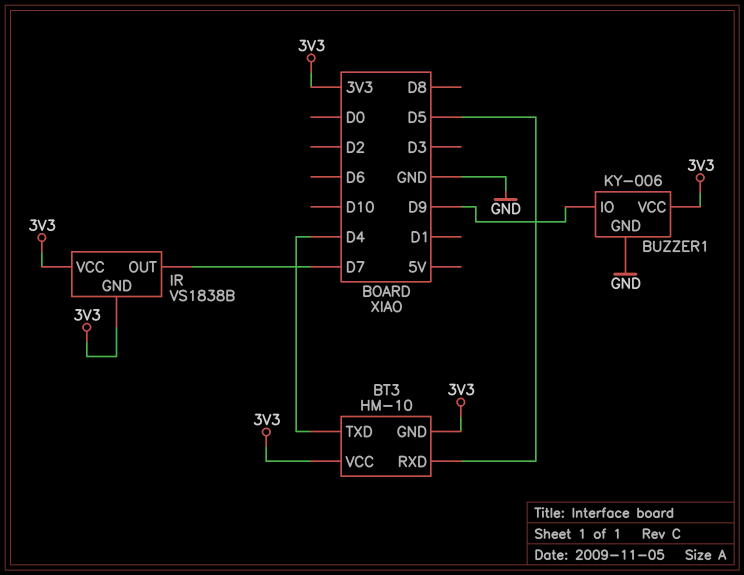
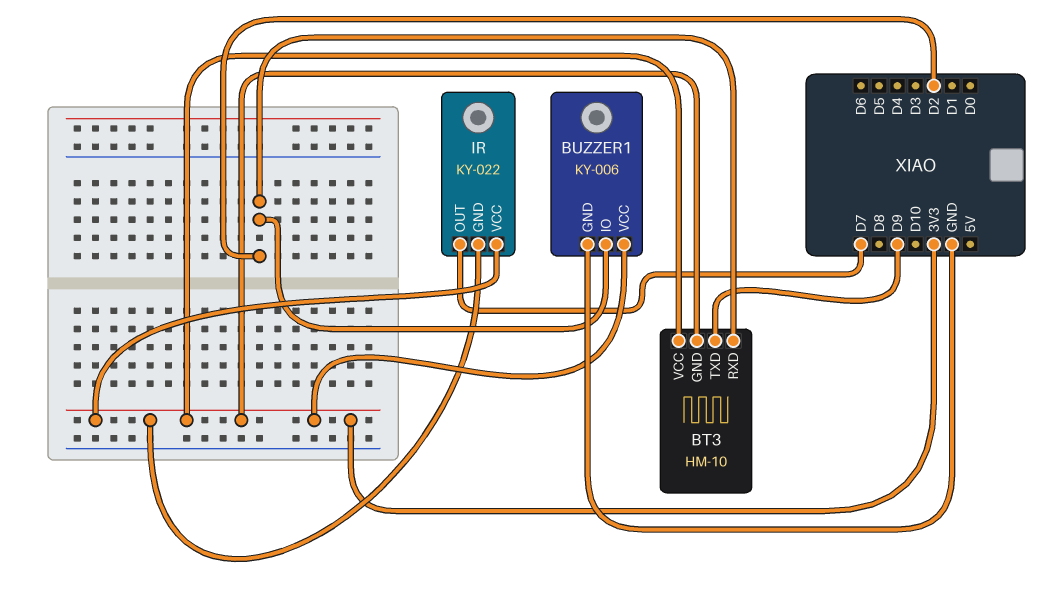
BT3 pin RXD: D5 -> D2
BT3 pin TXD: D4 -> D9
BUZZER1 pin IO: D9 -> D2
IR: VS1838B -> KY-022

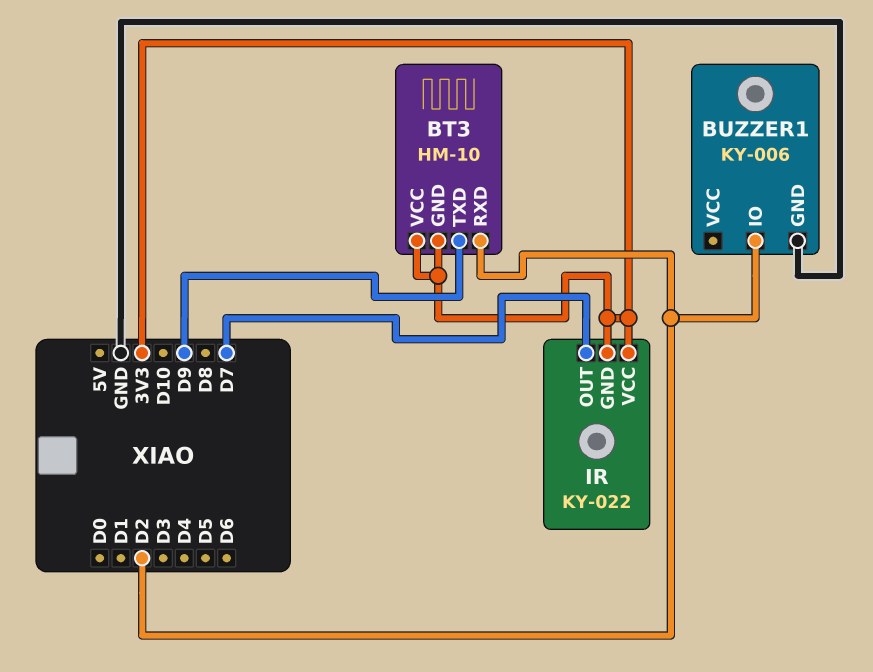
BUZZER1 pin VCC: 3V3 -> none

